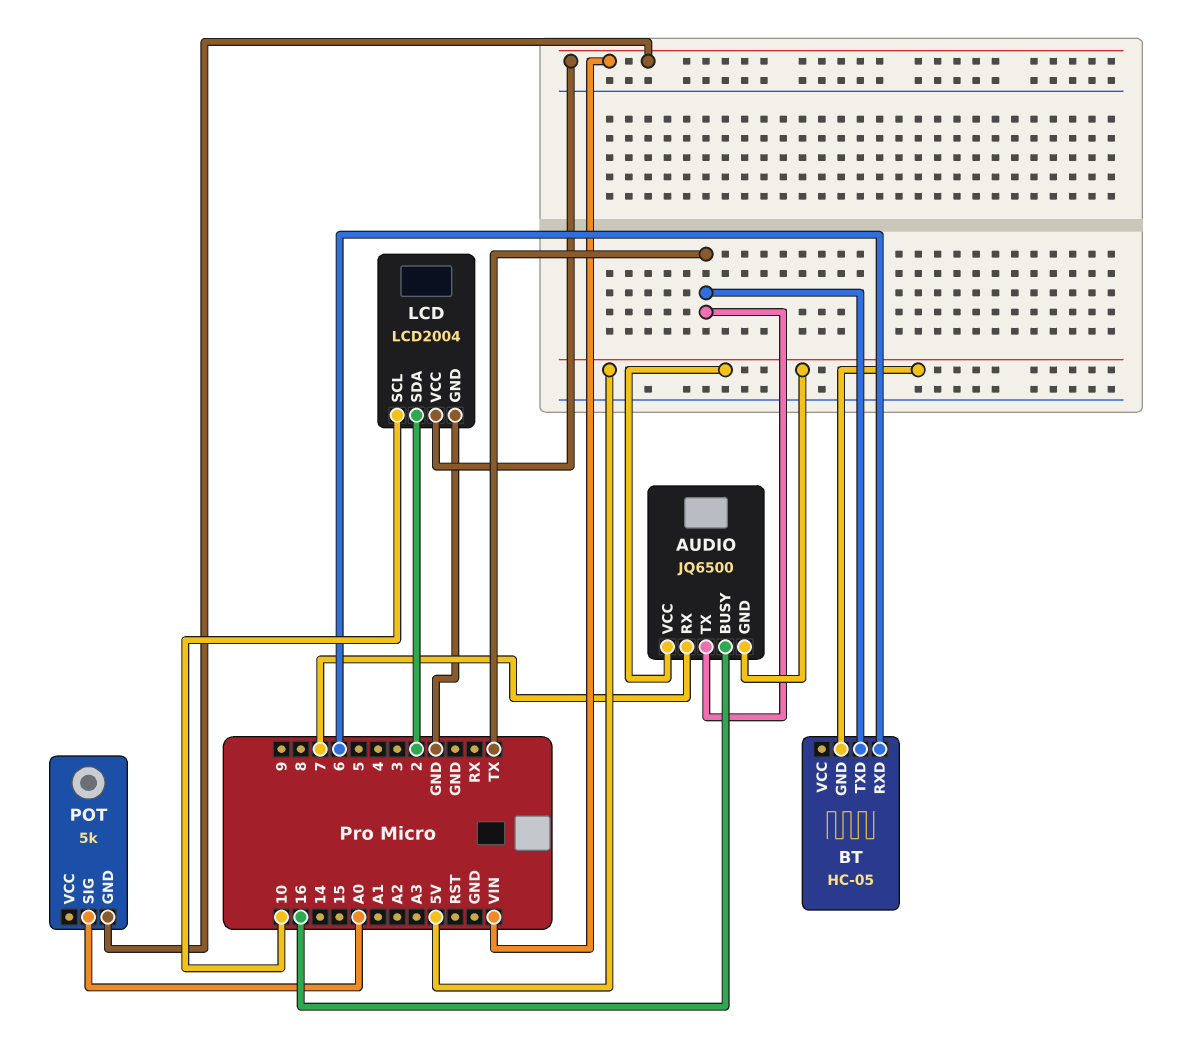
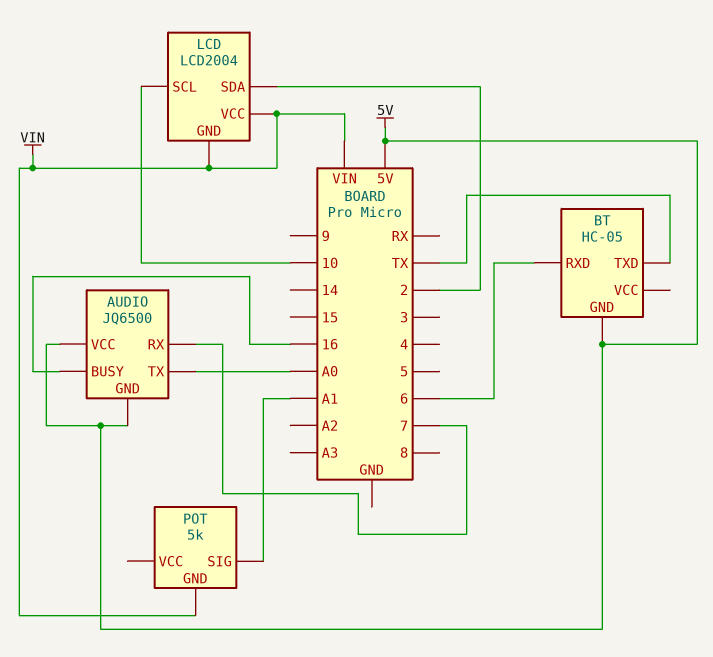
AUDIO pin TX: TX -> A0
LCD pin GND: GND -> VIN
POT pin SIG: A0 -> A1

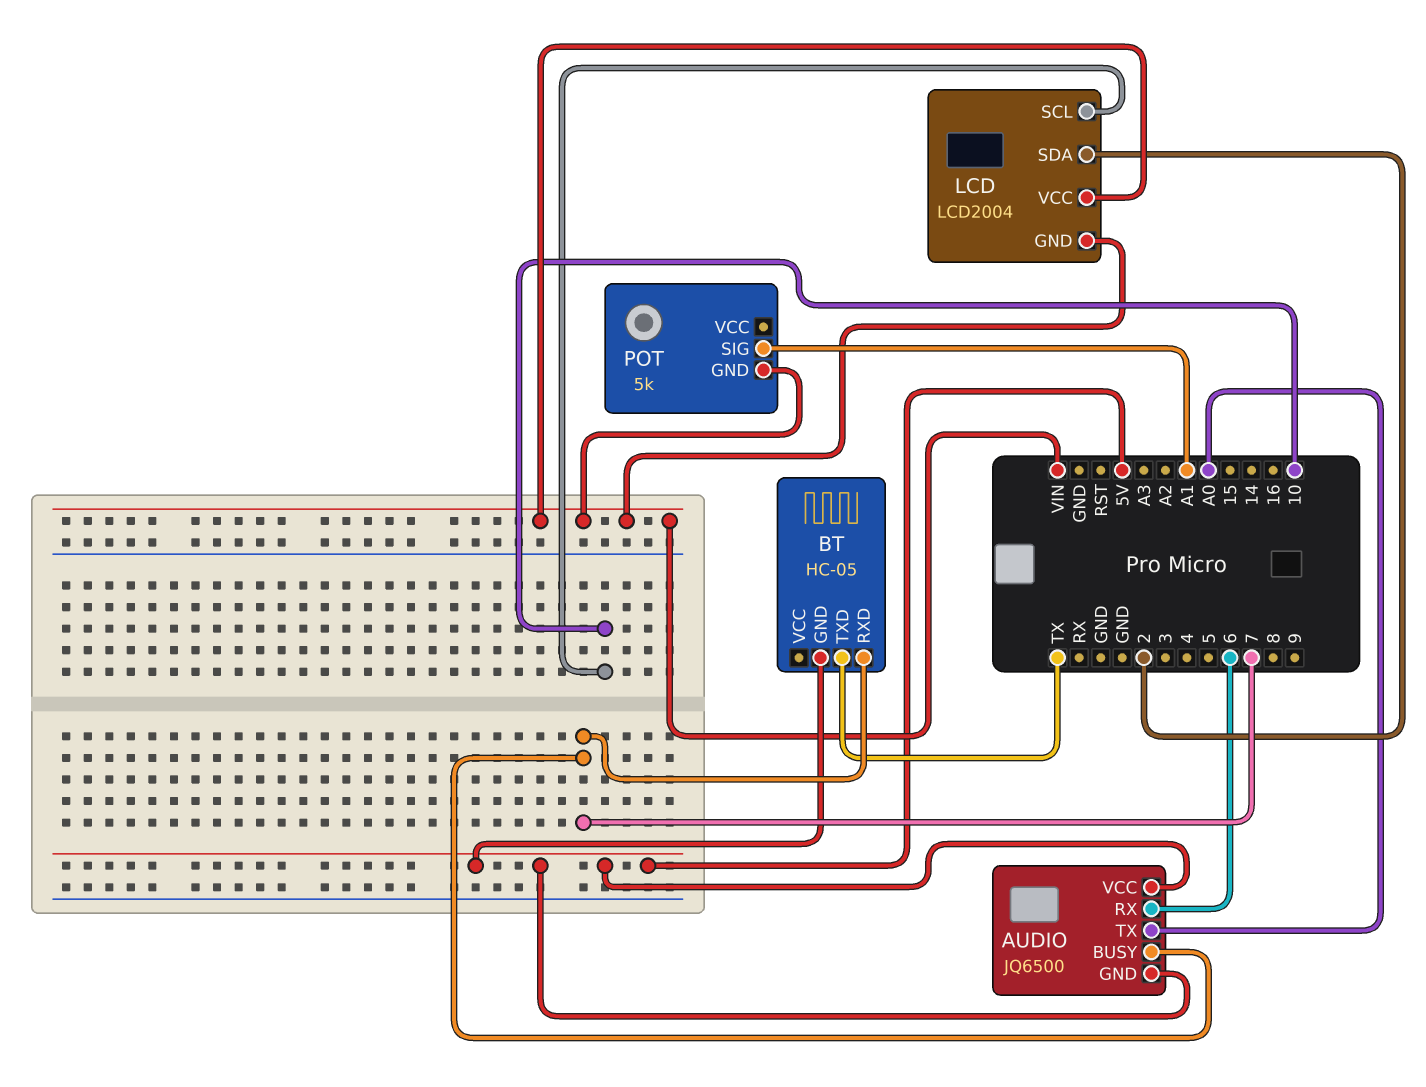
AUDIO pin BUSY: 16 -> 7
AUDIO pin RX: 7 -> 6
BT pin RXD: 6 -> 7

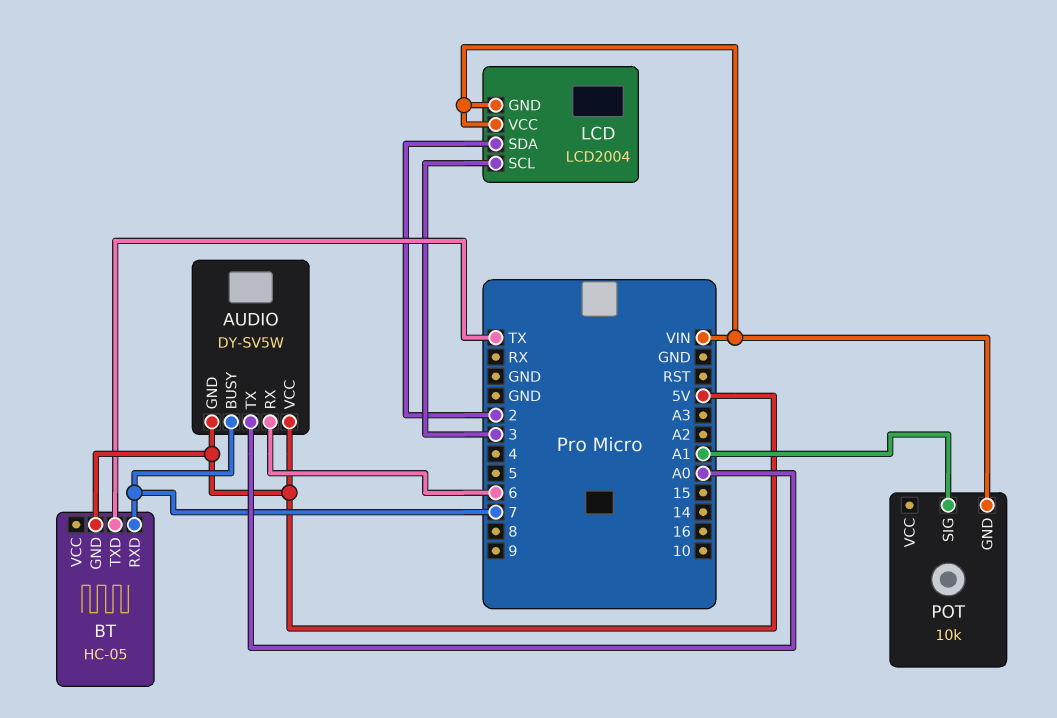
AUDIO: JQ6500 -> DY-SV5W
LCD pin SCL: 10 -> 3
POT: 5k -> 10k

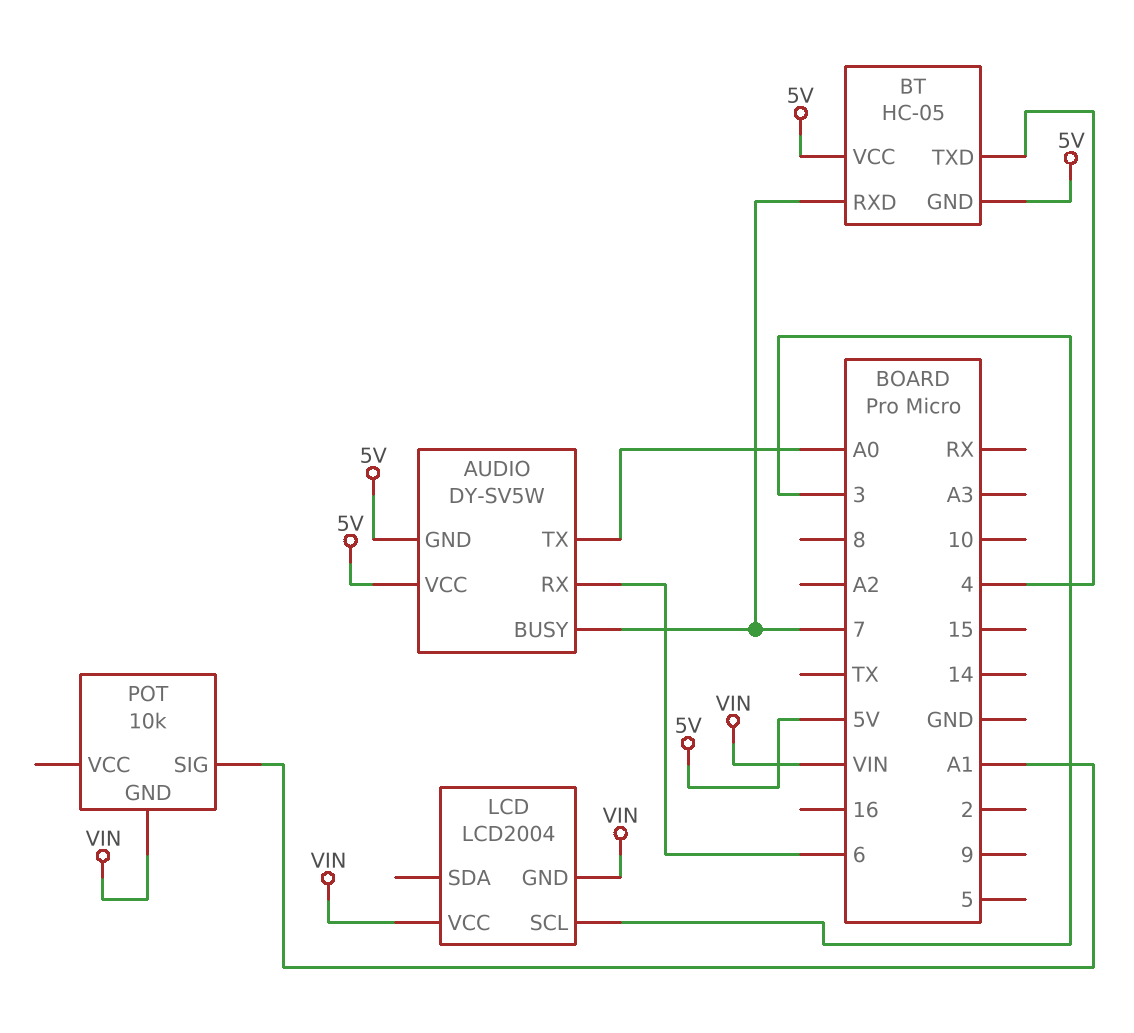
BT pin TXD: TX -> 4
BT pin VCC: none -> 5V
LCD pin SDA: 2 -> none

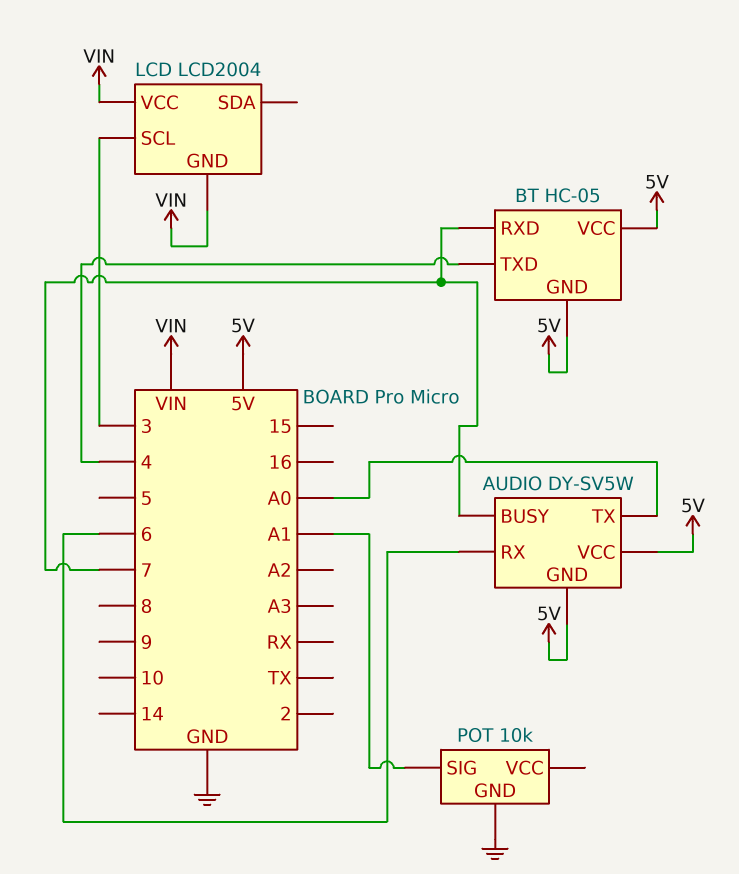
POT pin GND: VIN -> GND

